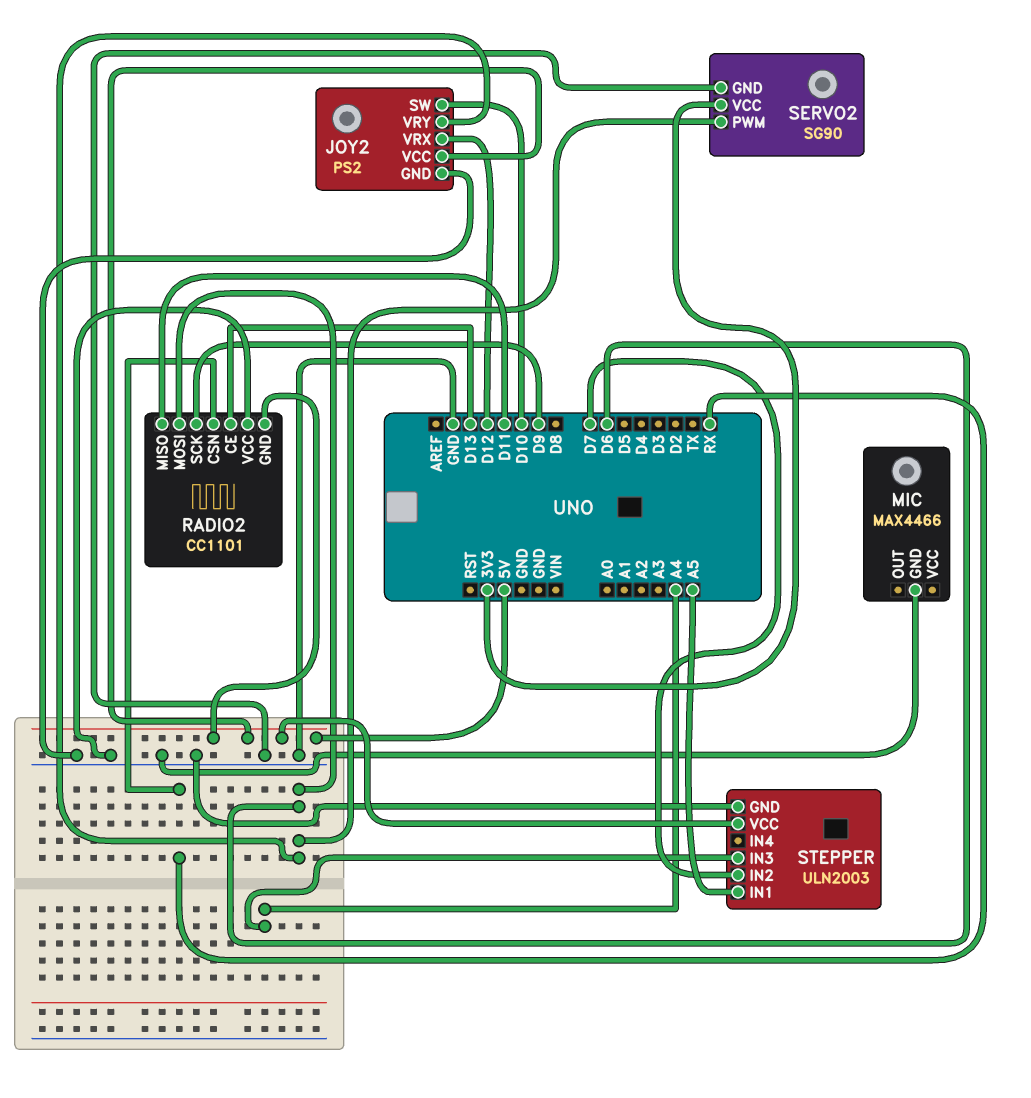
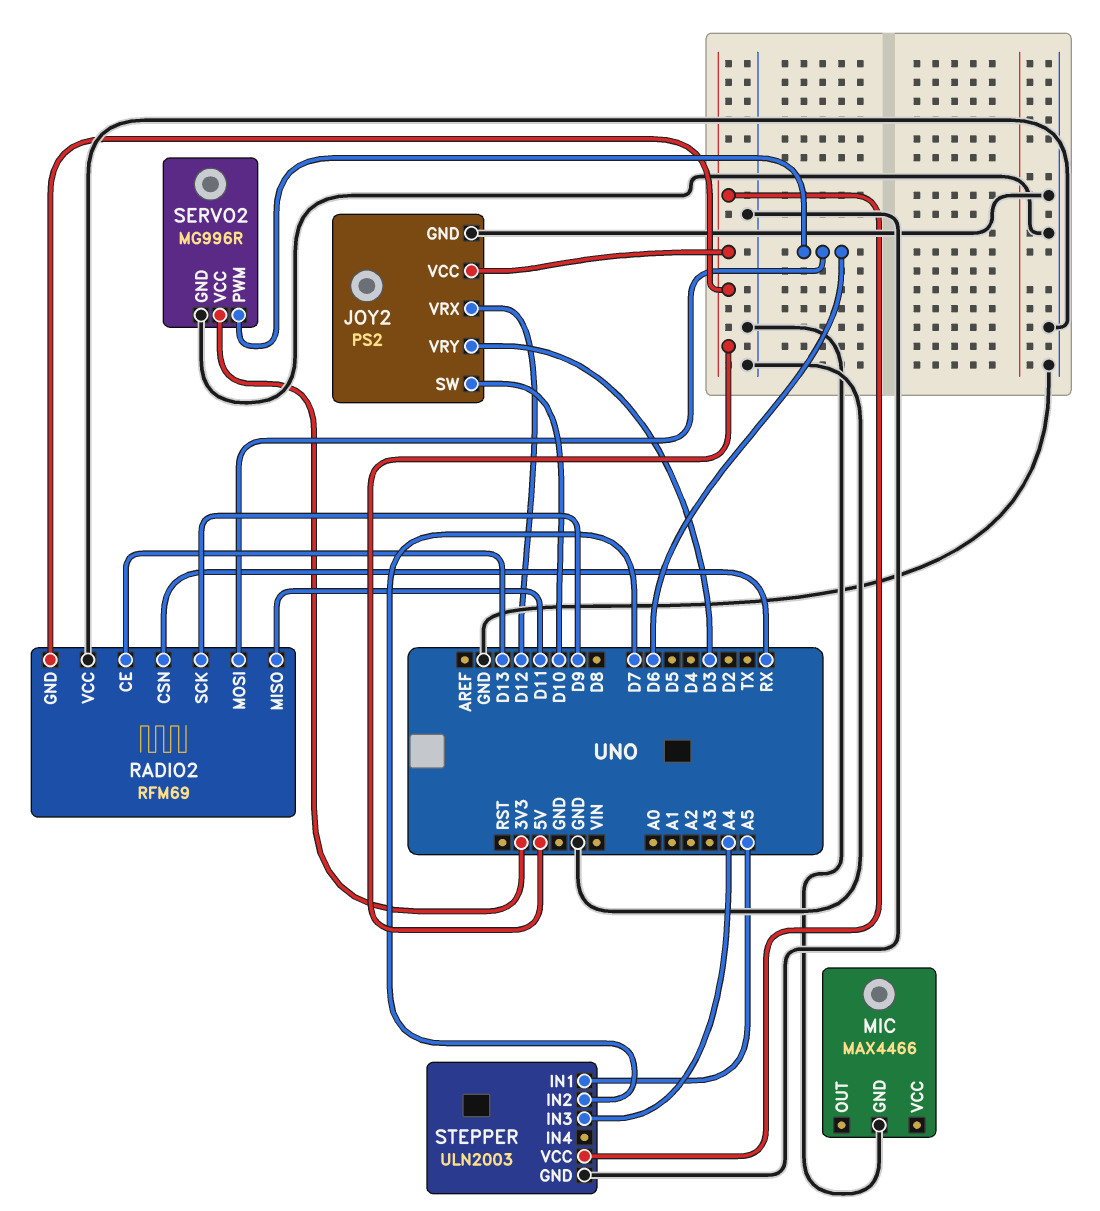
JOY2 pin VRY: D6 -> D3
RADIO2: CC1101 -> RFM69
SERVO2: SG90 -> MG996R

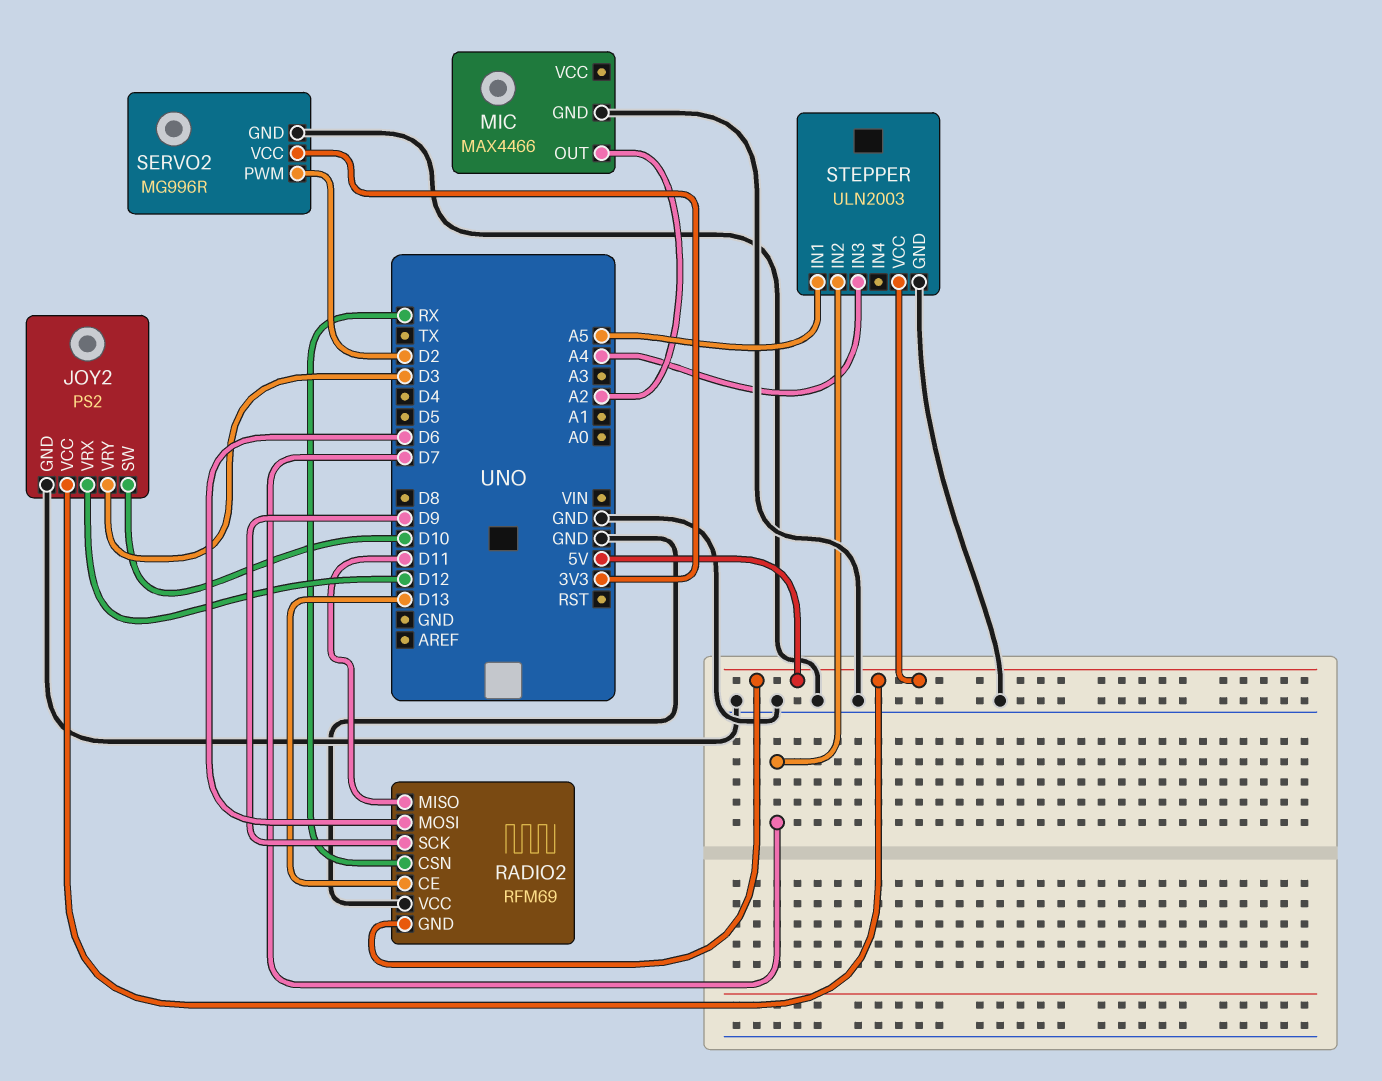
MIC pin OUT: none -> A2
SERVO2 pin PWM: D6 -> D2

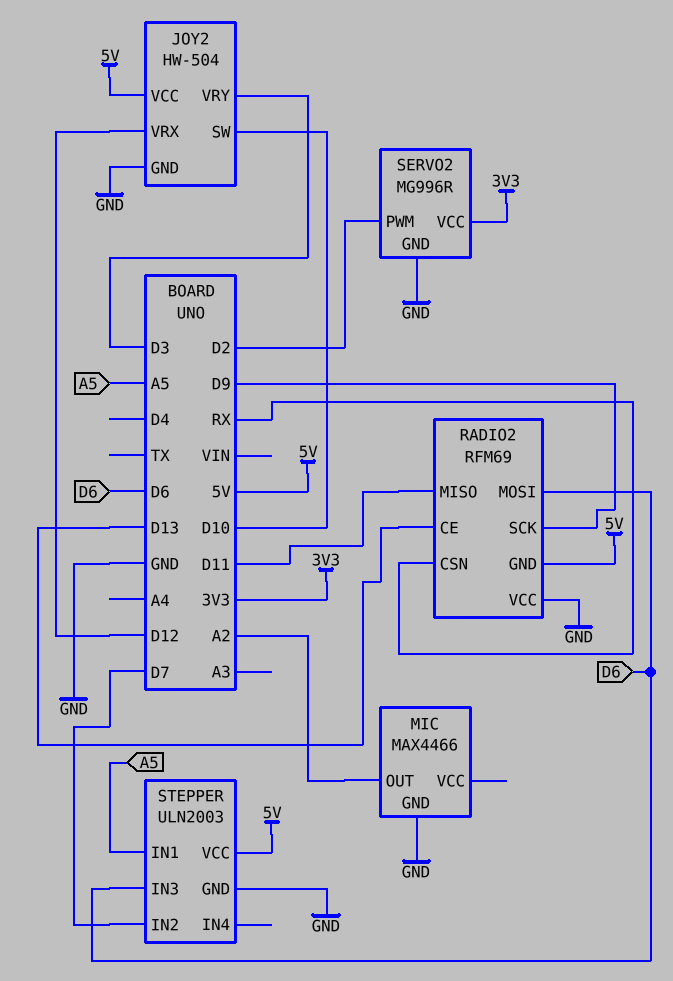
JOY2: PS2 -> HW-504
STEPPER pin IN3: A4 -> D6

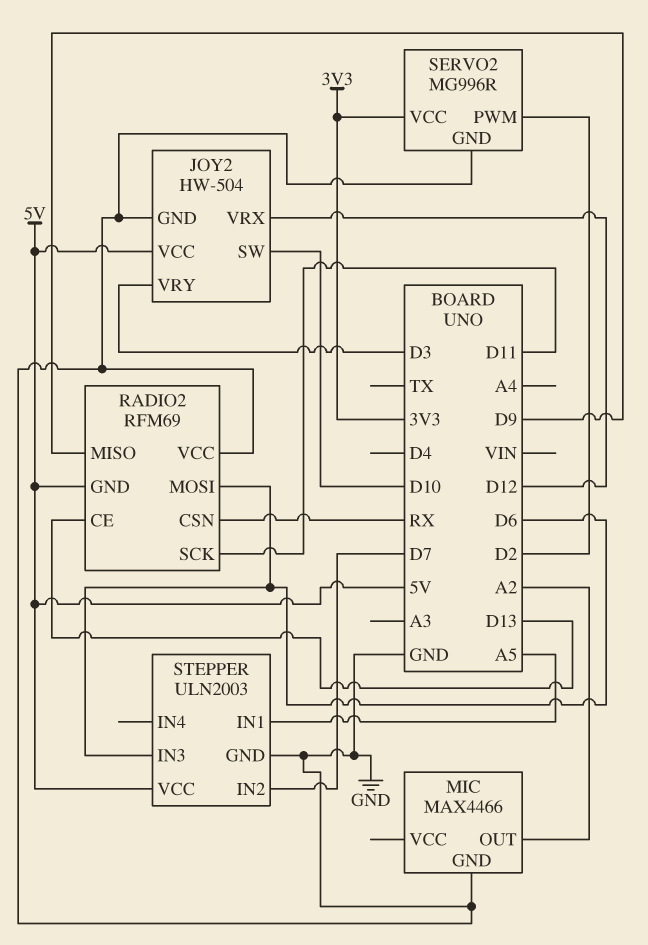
RADIO2 pin MISO: D11 -> D9
RADIO2 pin SCK: D9 -> D11

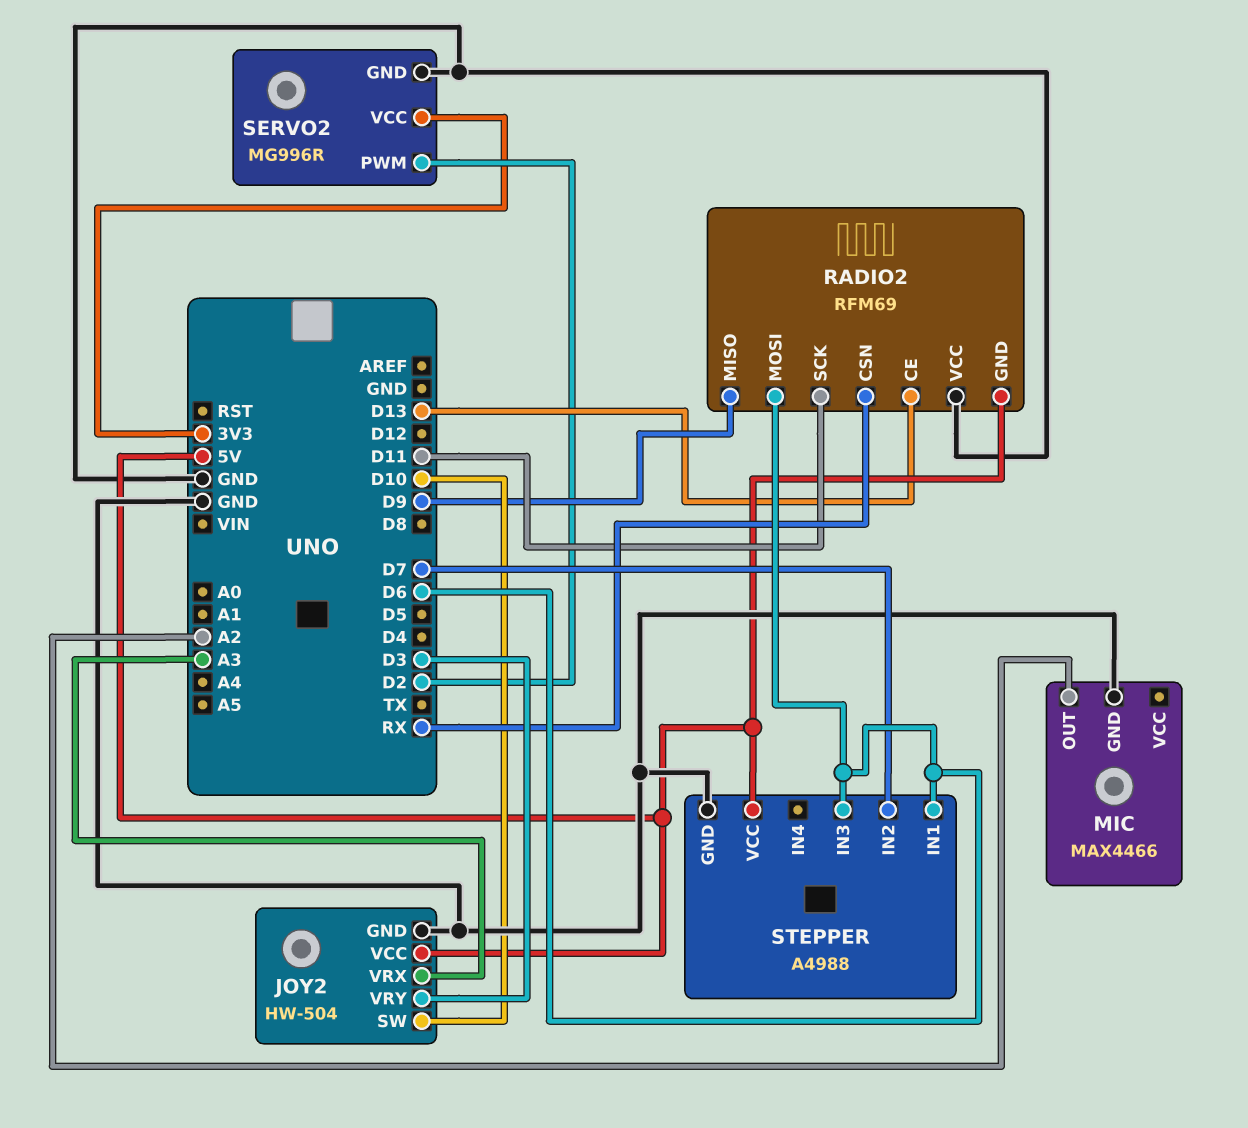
JOY2 pin VRX: D12 -> A3
STEPPER: ULN2003 -> A4988
STEPPER pin IN1: A5 -> D6

